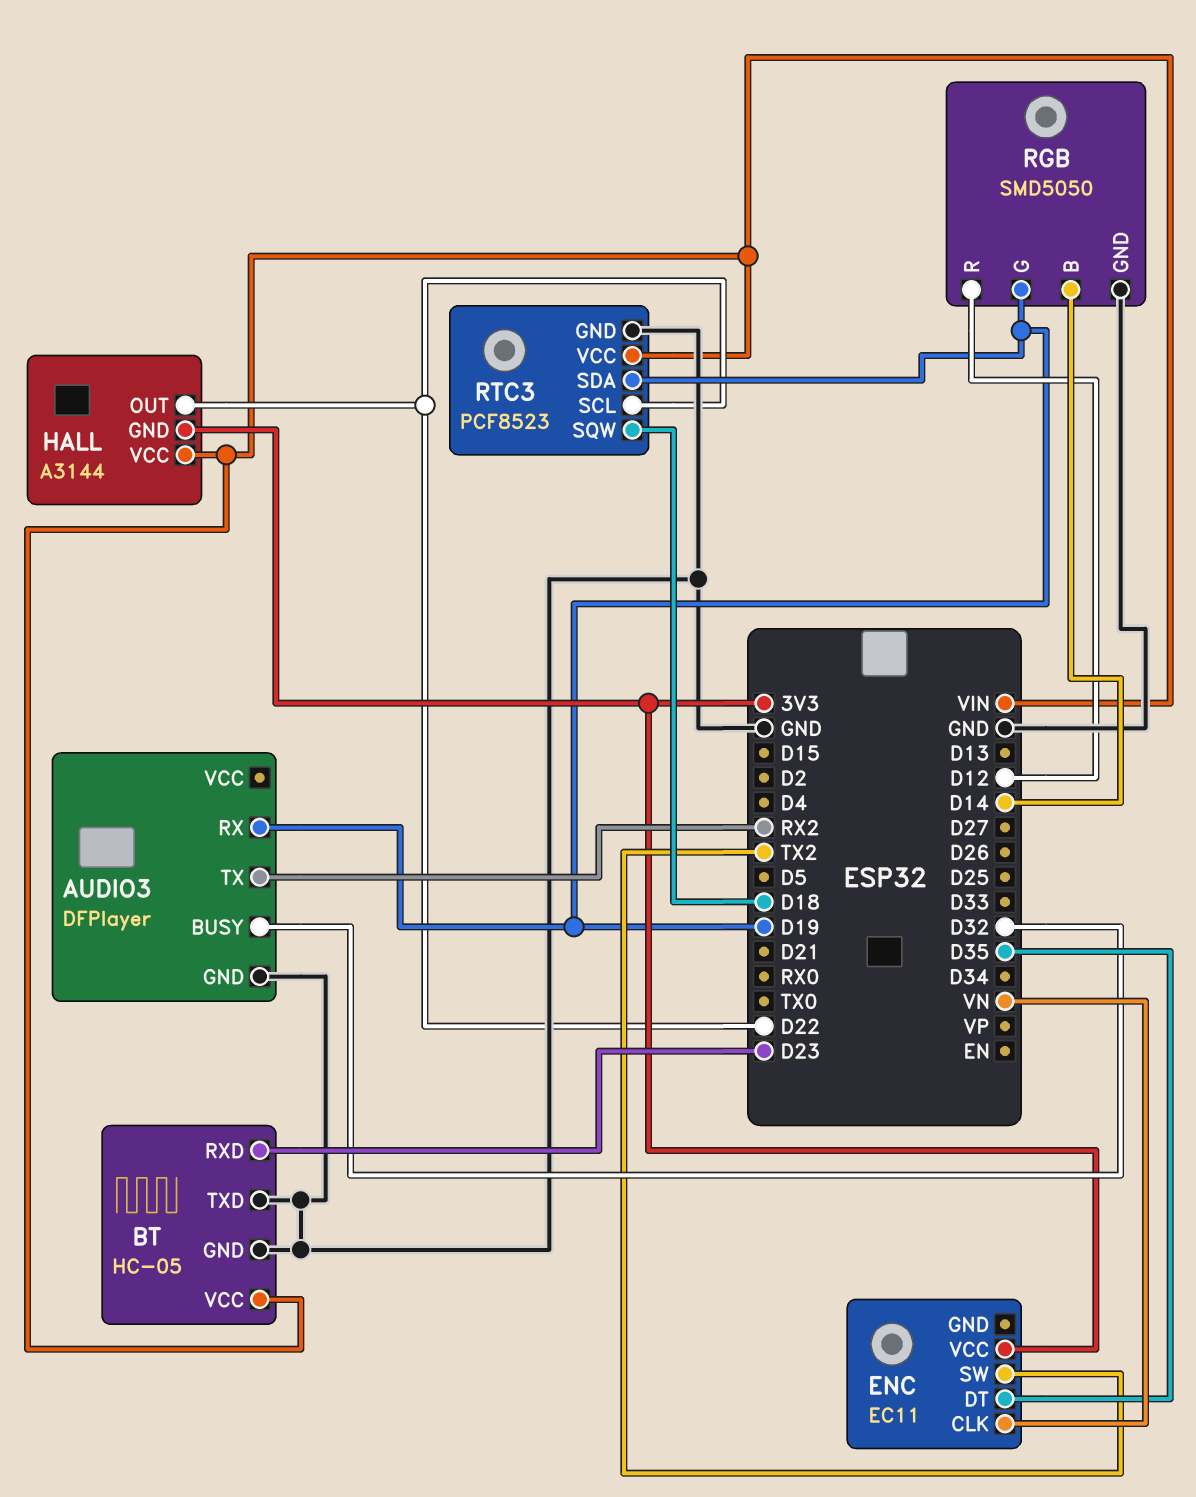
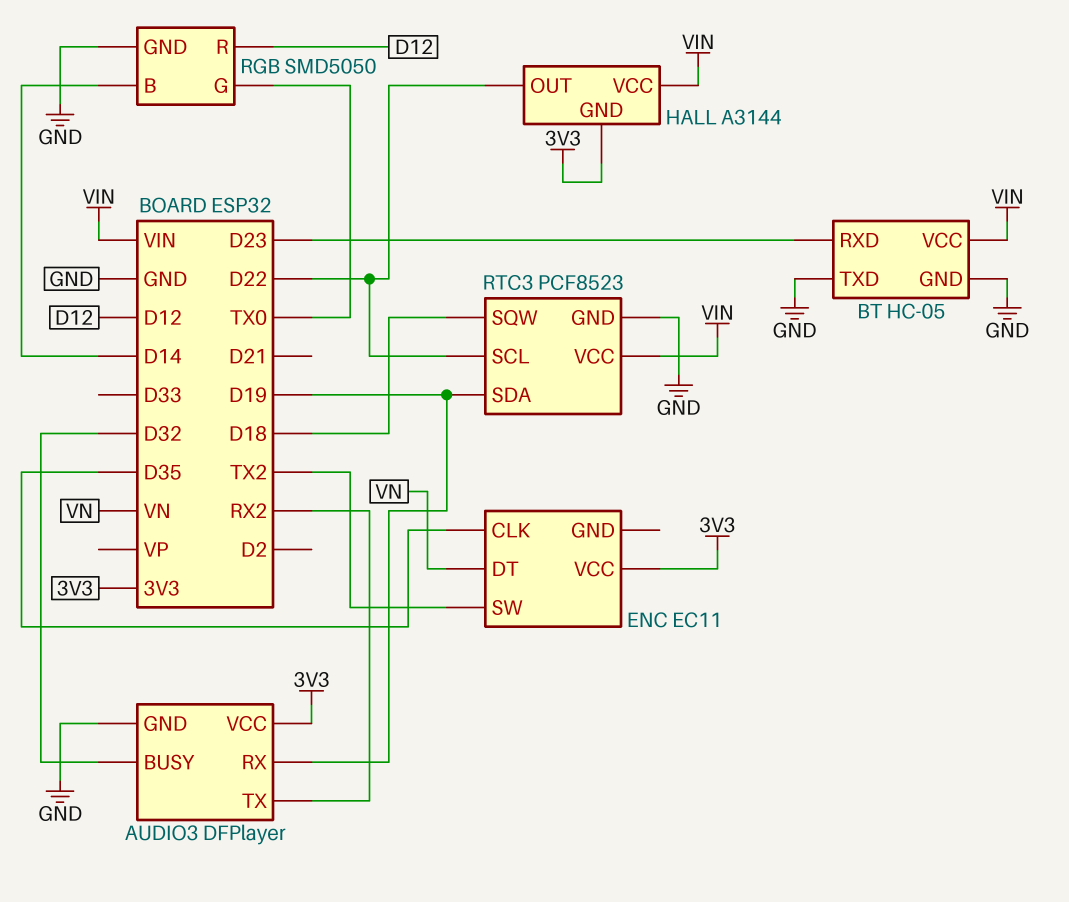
AUDIO3 pin VCC: none -> 3V3
ENC pin CLK: VN -> D35
ENC pin DT: D35 -> VN
RGB pin G: D19 -> TX0

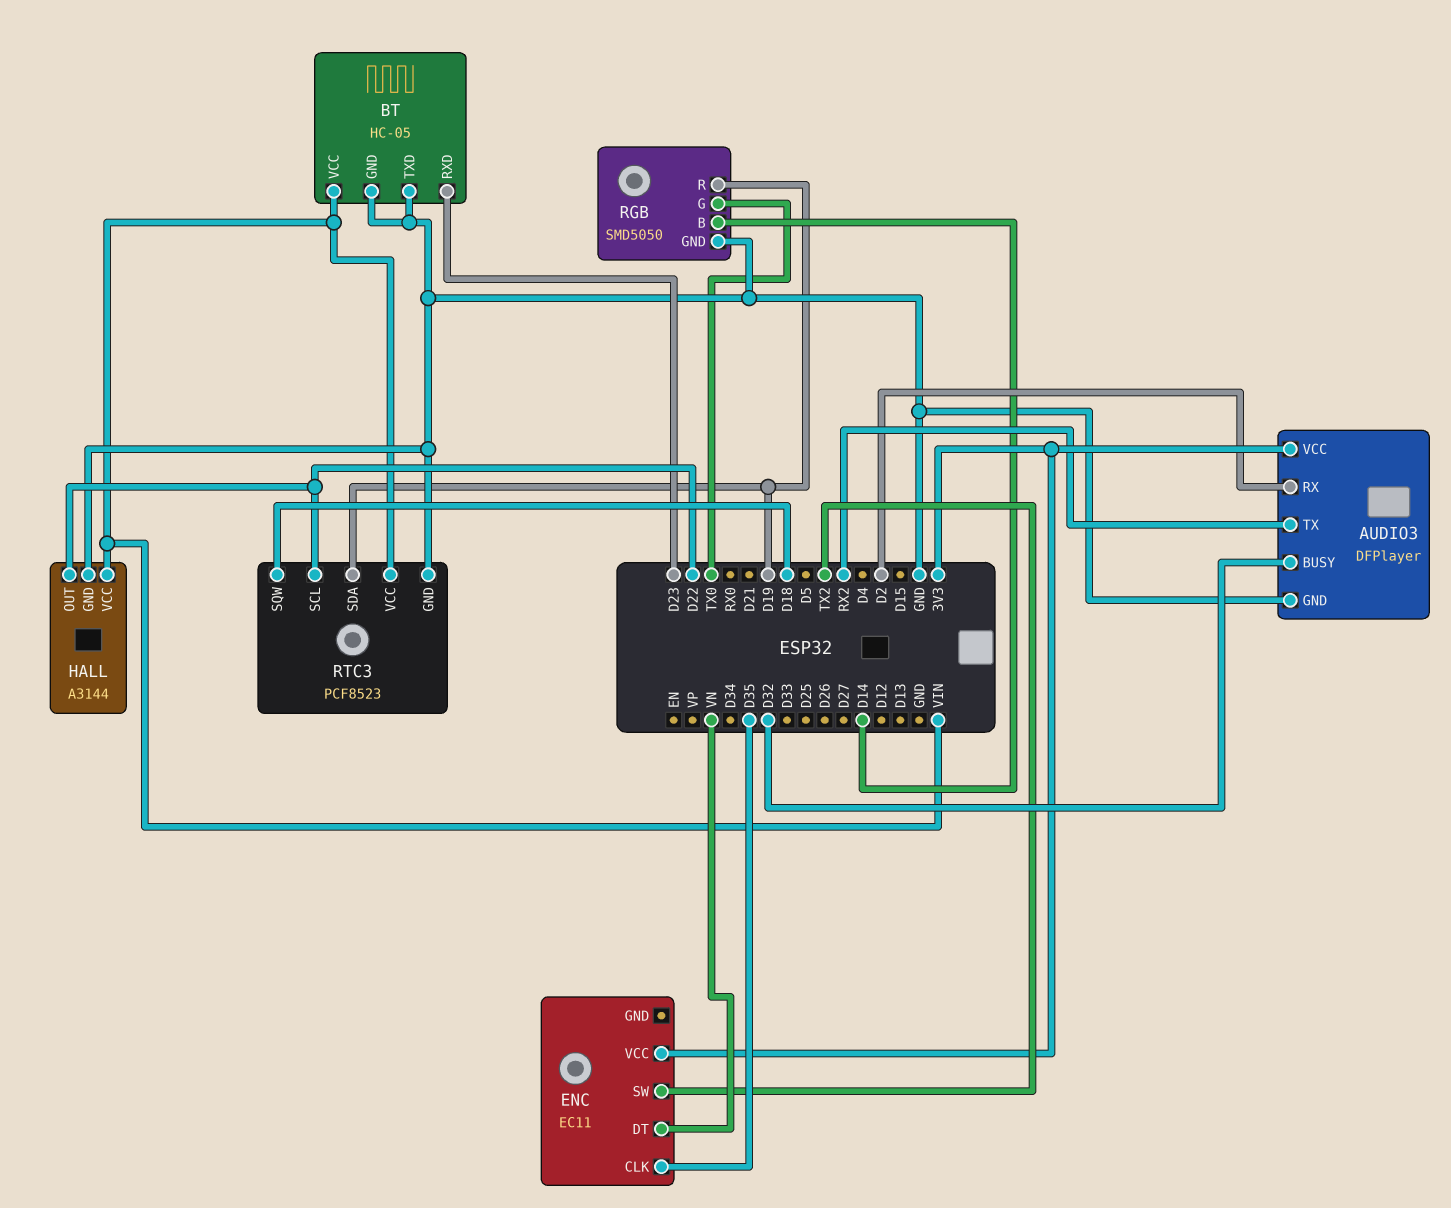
AUDIO3 pin RX: D19 -> D2
HALL pin GND: 3V3 -> GND
RGB pin R: D12 -> D19

